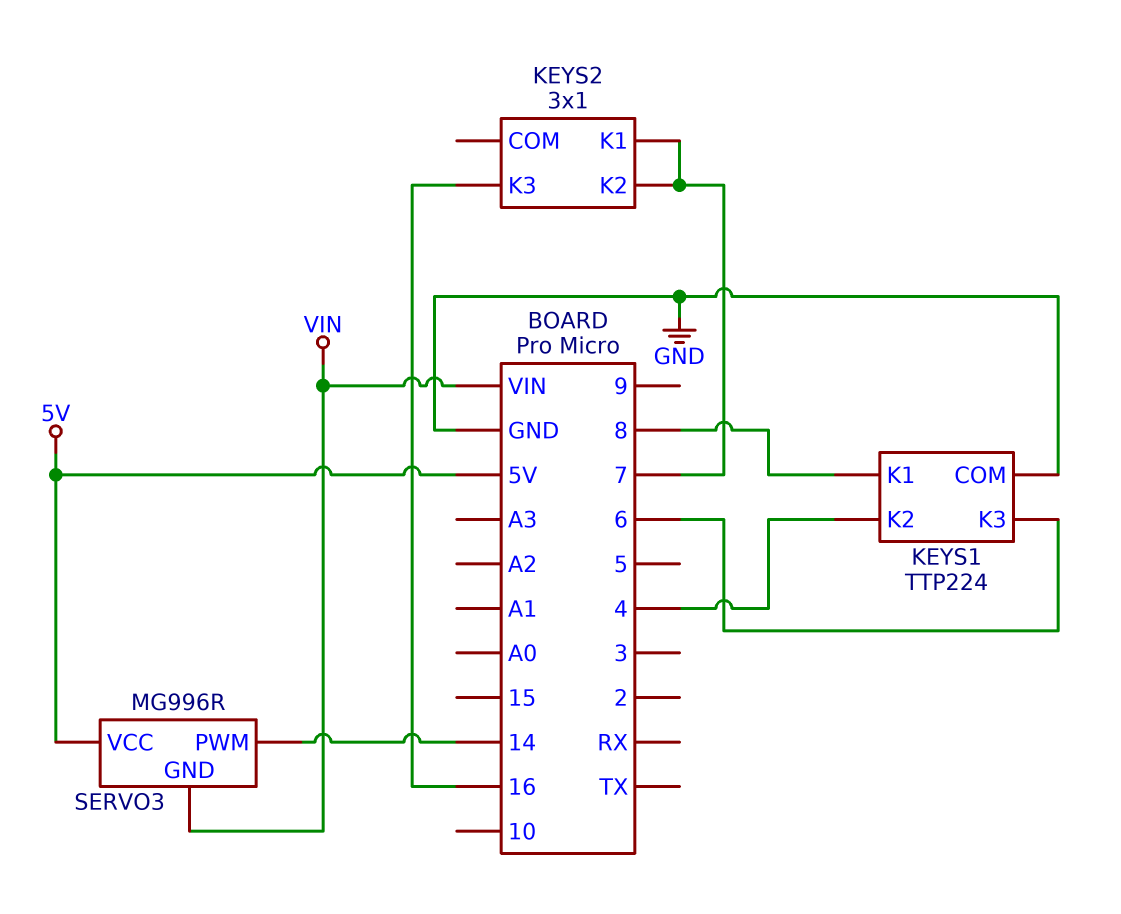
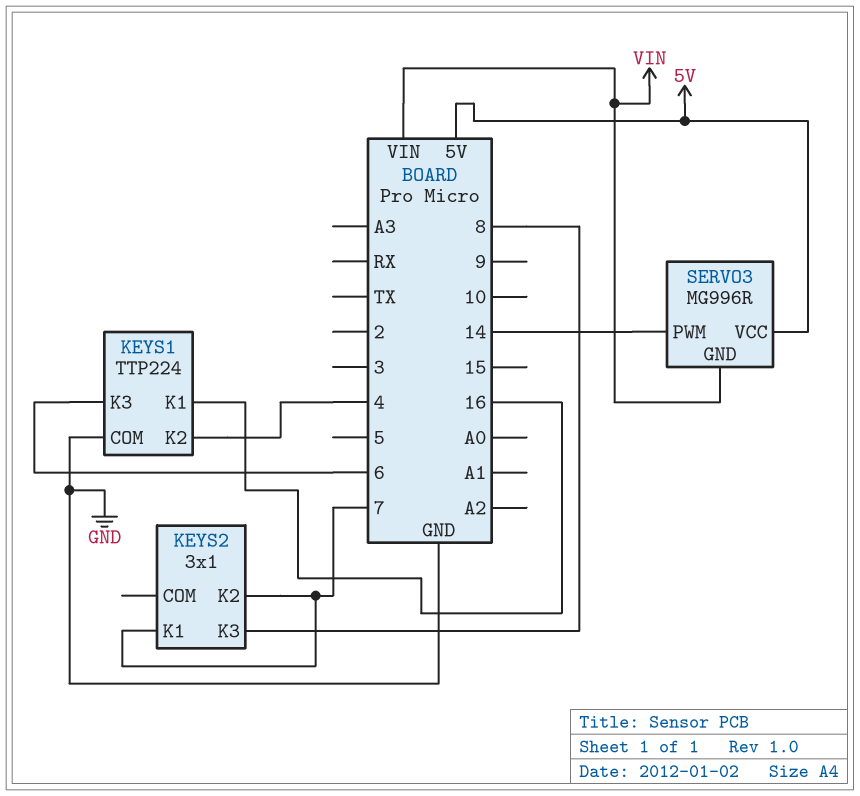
KEYS1 pin K1: 8 -> 16
KEYS2 pin K3: 16 -> 8

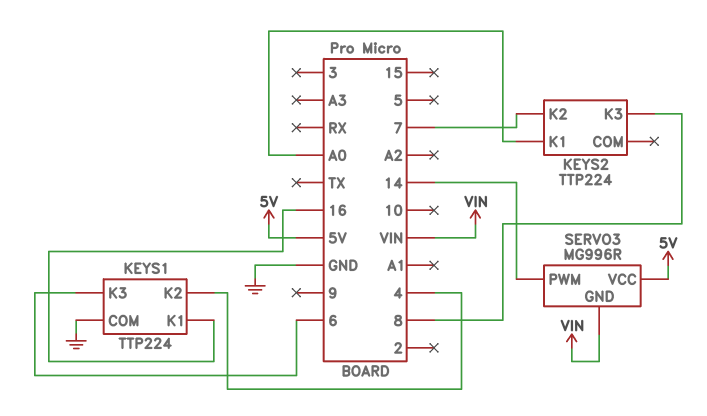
KEYS2: 3x1 -> TTP224
KEYS2 pin K1: 7 -> A0

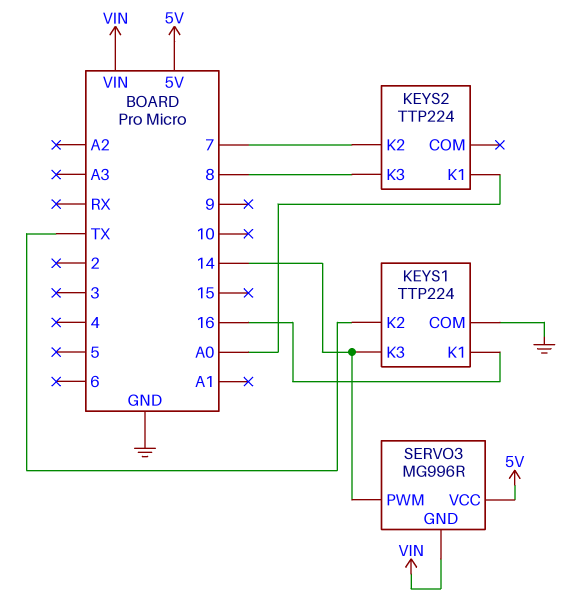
KEYS1 pin K2: 4 -> TX
KEYS1 pin K3: 6 -> 14

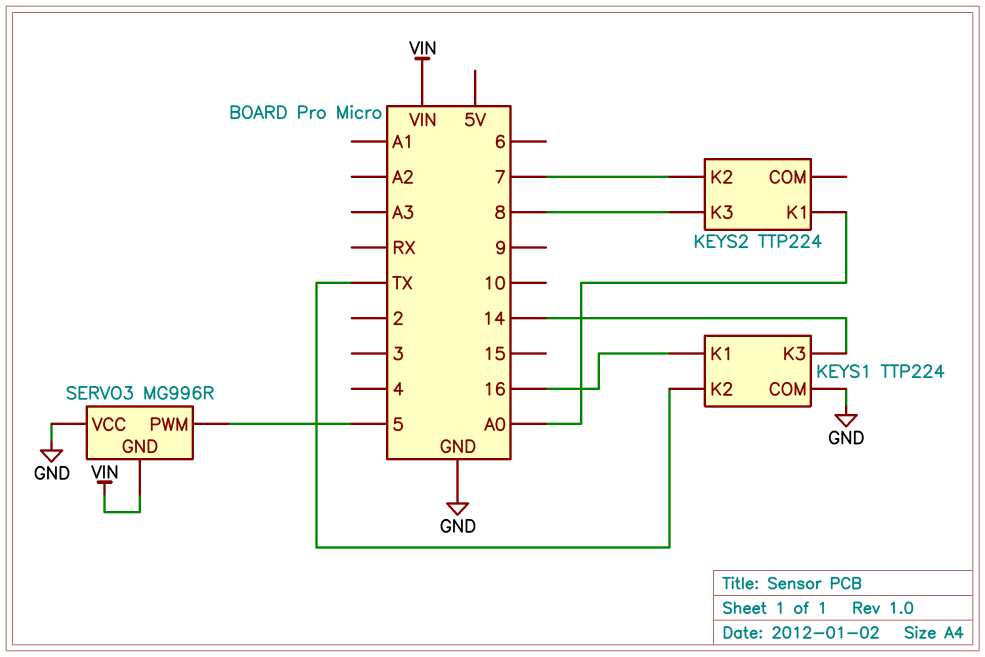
SERVO3 pin PWM: 14 -> 5
SERVO3 pin VCC: 5V -> GND

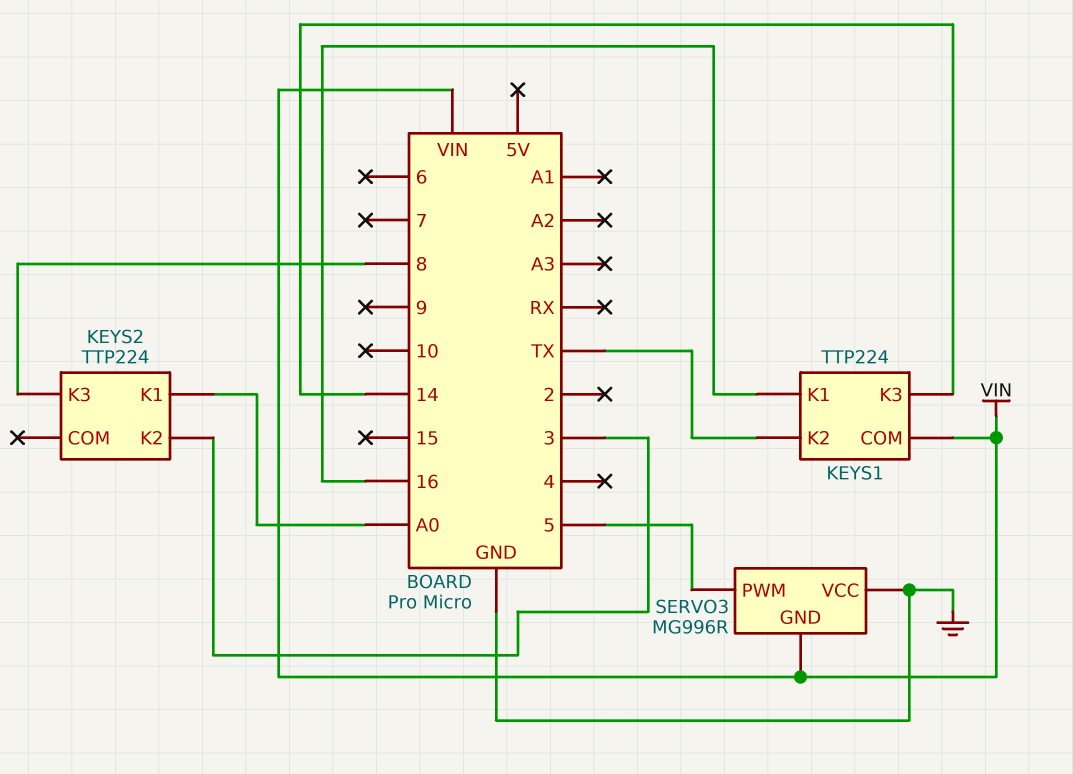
KEYS1 pin COM: GND -> VIN
KEYS2 pin K2: 7 -> 3

